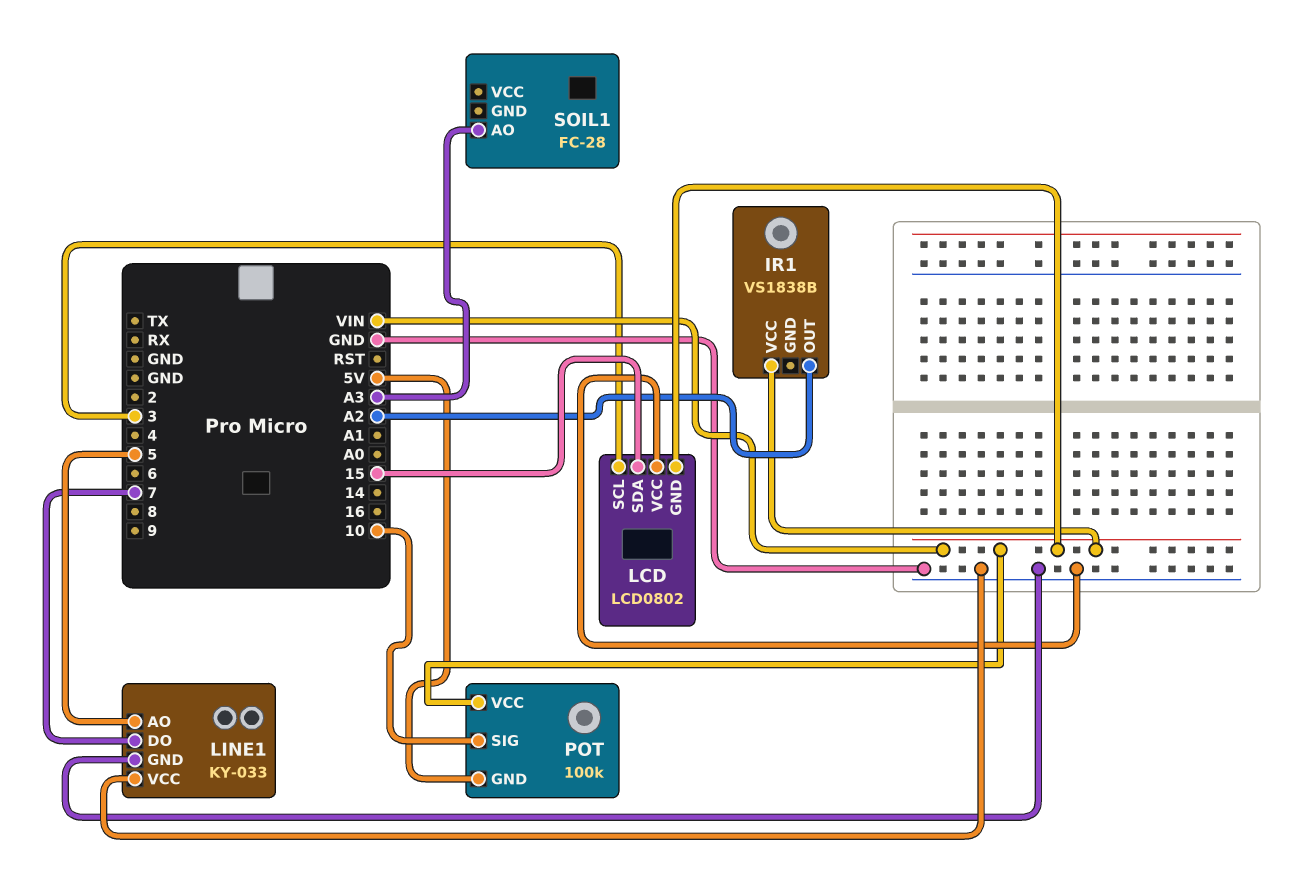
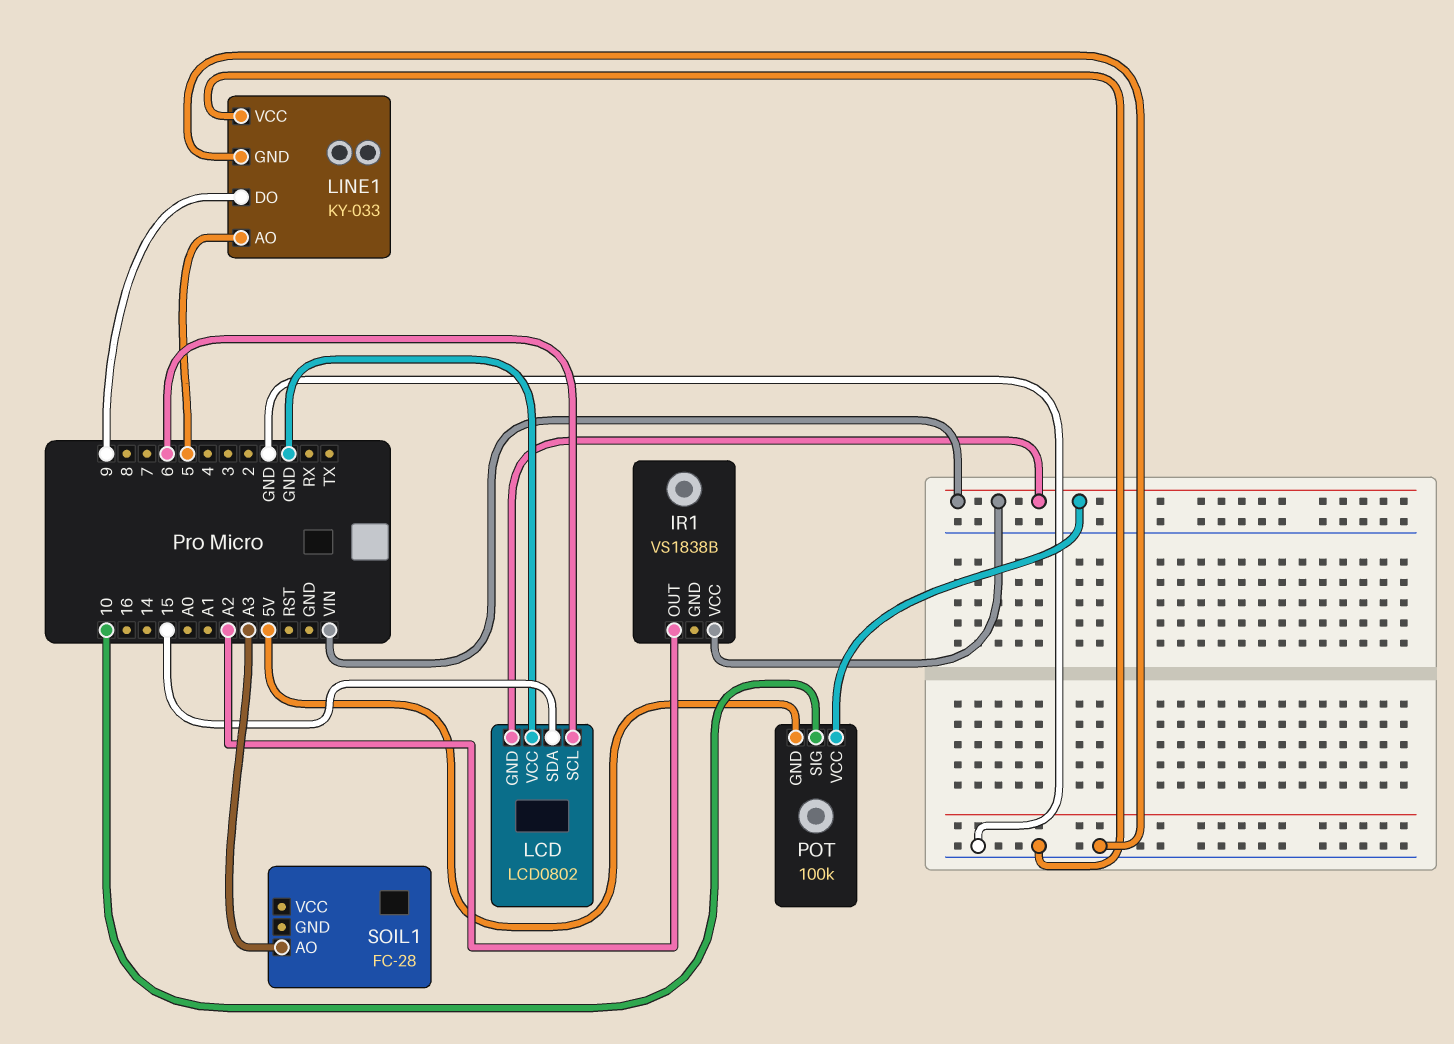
LCD pin SCL: 3 -> 6
LINE1 pin DO: 7 -> 9

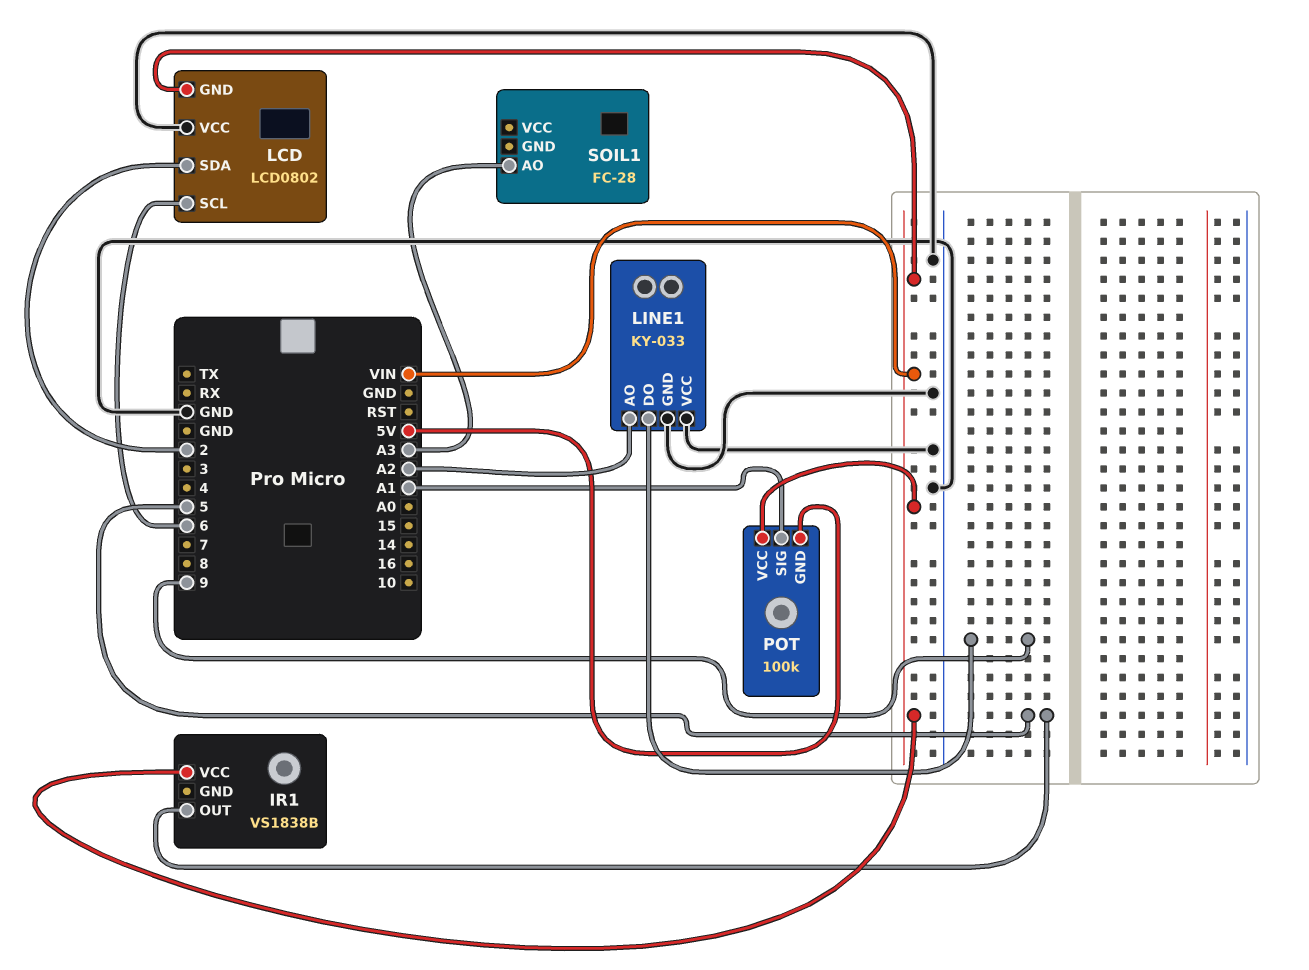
IR1 pin OUT: A2 -> 5
LCD pin SDA: 15 -> 2
LINE1 pin AO: 5 -> A2
POT pin SIG: 10 -> A1

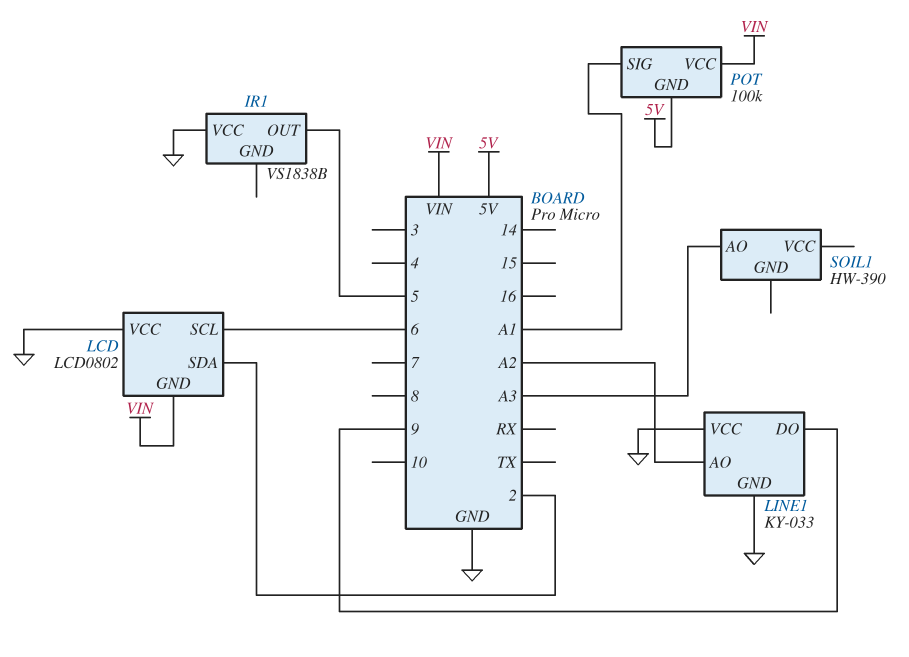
IR1 pin VCC: VIN -> GND
SOIL1: FC-28 -> HW-390

